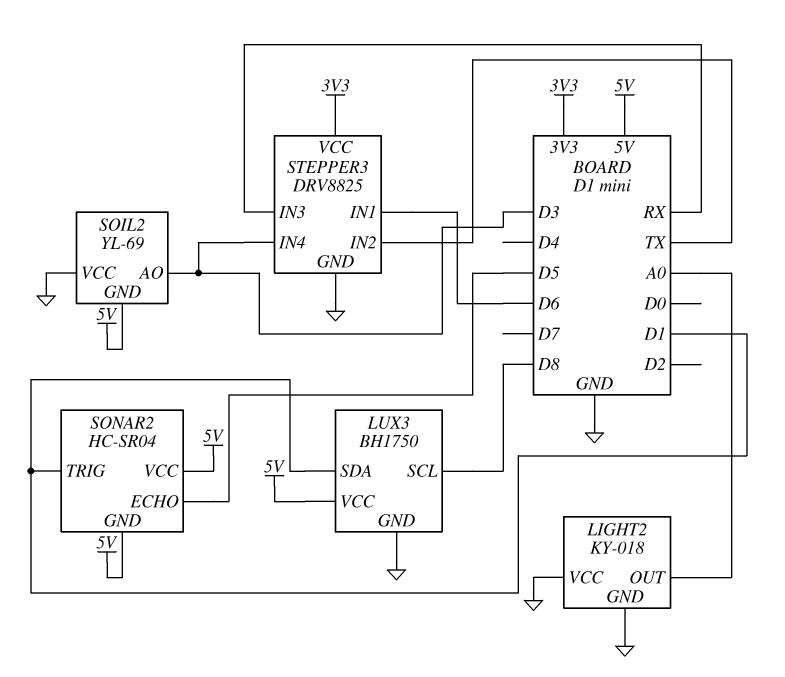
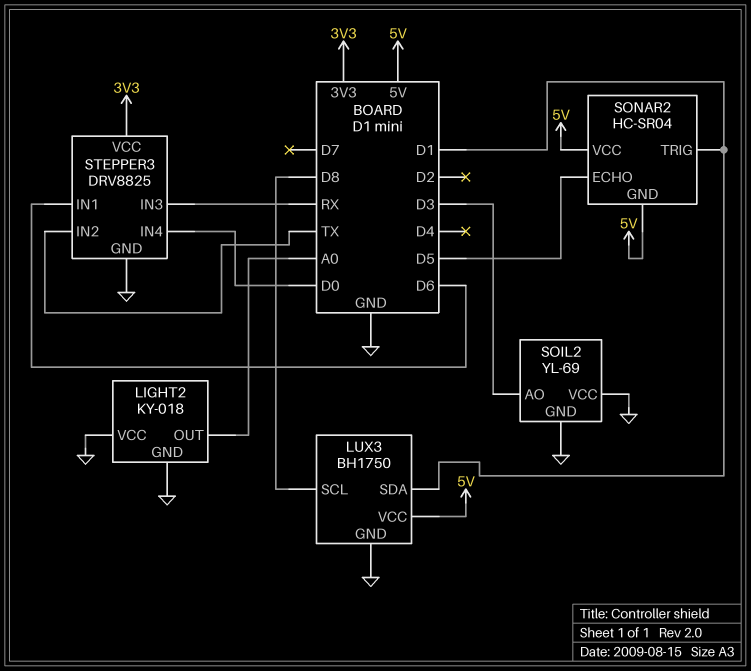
SOIL2 pin GND: 5V -> GND
STEPPER3 pin IN4: D3 -> D0

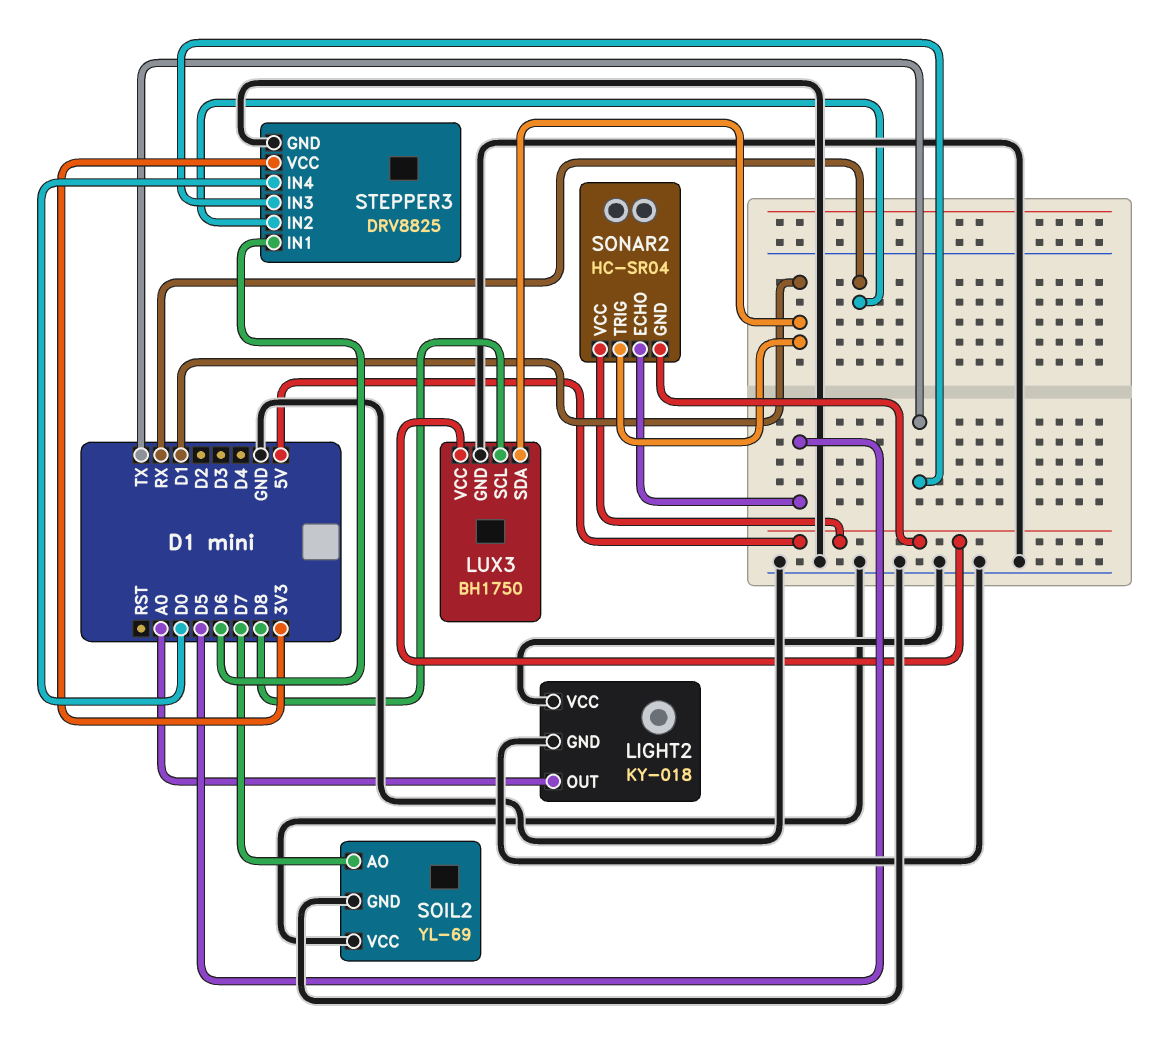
SOIL2 pin AO: D3 -> D7
STEPPER3 pin IN2: TX -> RX
STEPPER3 pin IN3: RX -> TX

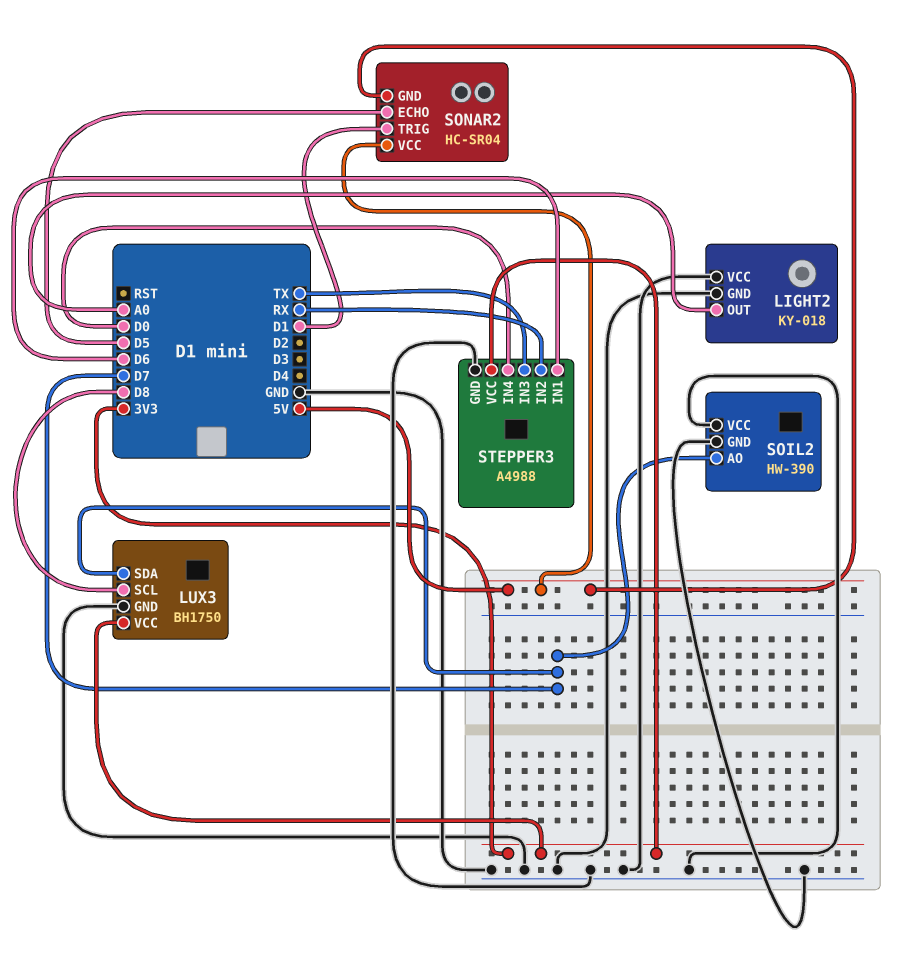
LUX3 pin SDA: D1 -> D7
LUX3 pin VCC: 5V -> 3V3
SOIL2: YL-69 -> HW-390
STEPPER3: DRV8825 -> A4988

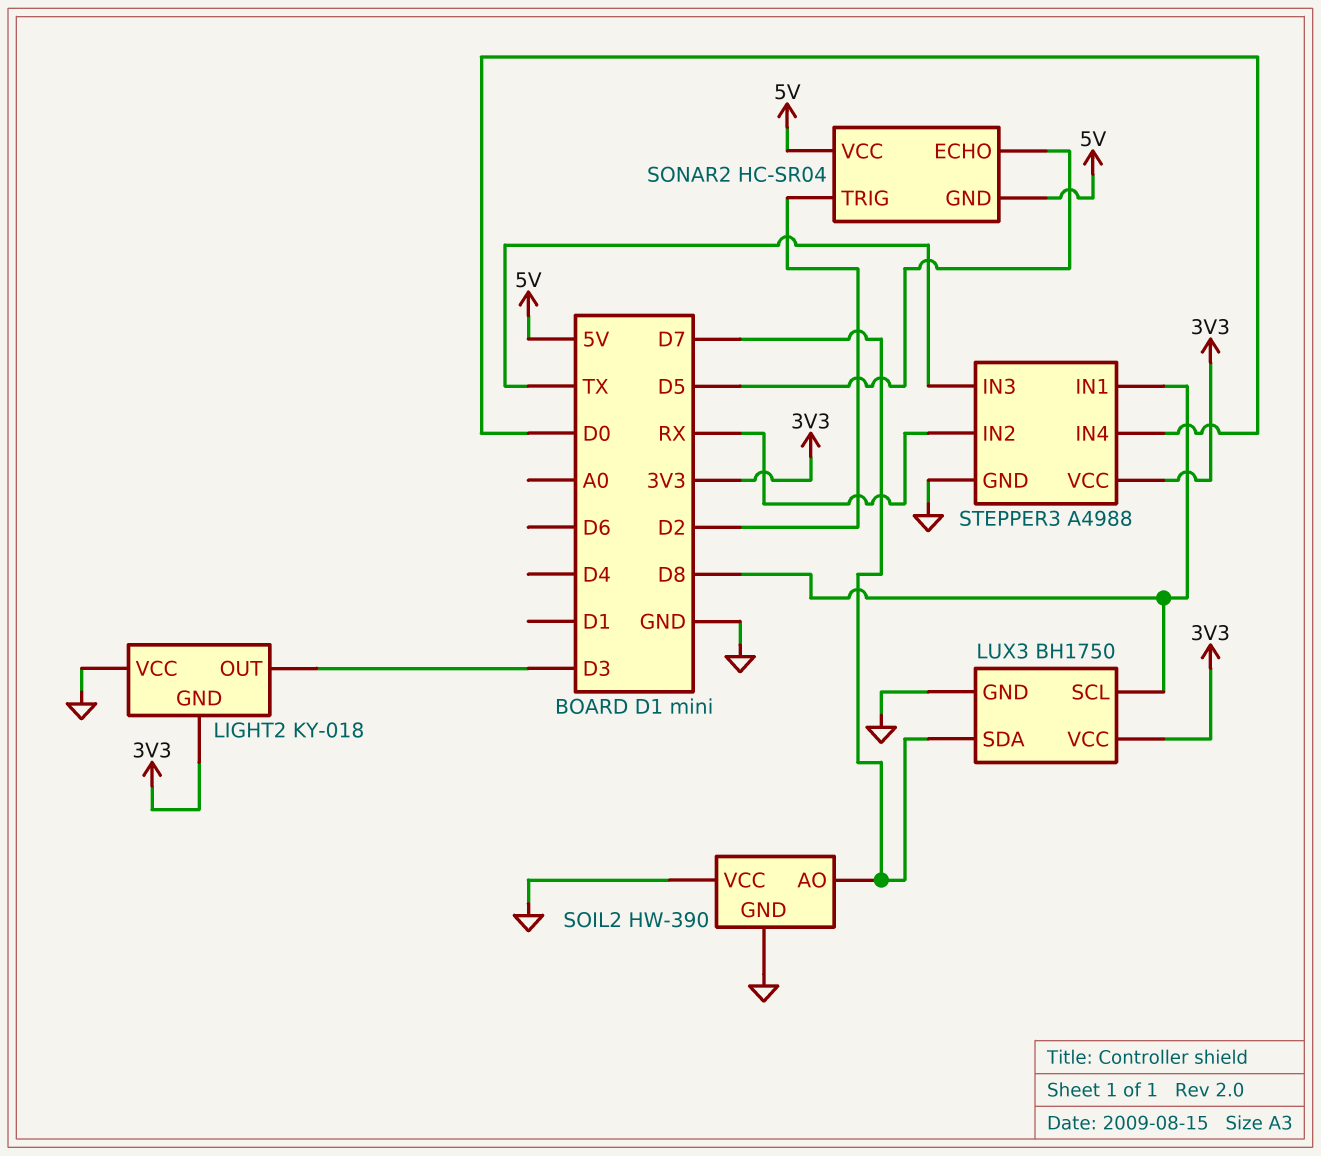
LIGHT2 pin GND: GND -> 3V3
LIGHT2 pin OUT: A0 -> D3
SONAR2 pin TRIG: D1 -> D2
STEPPER3 pin IN1: D6 -> D8

